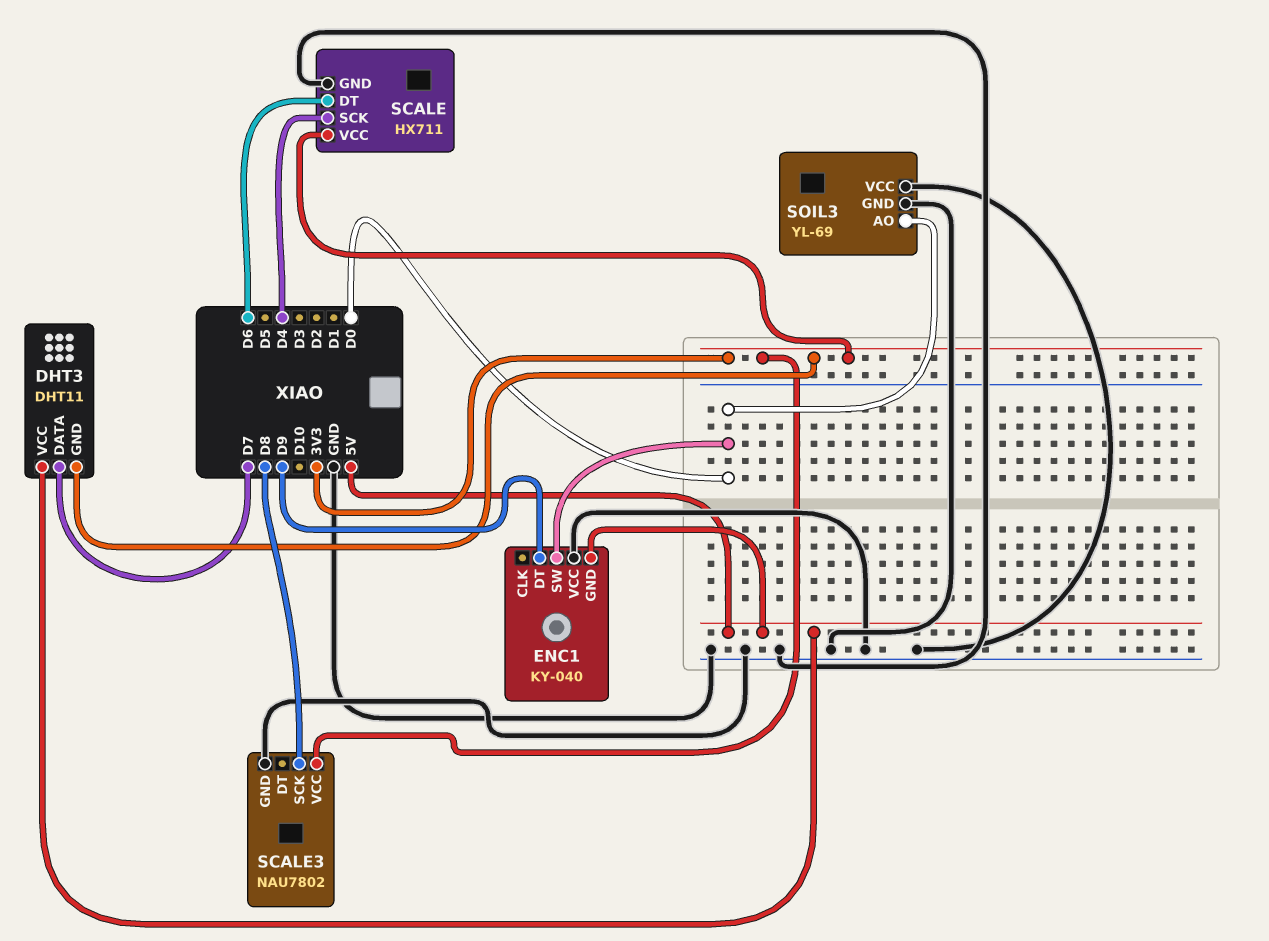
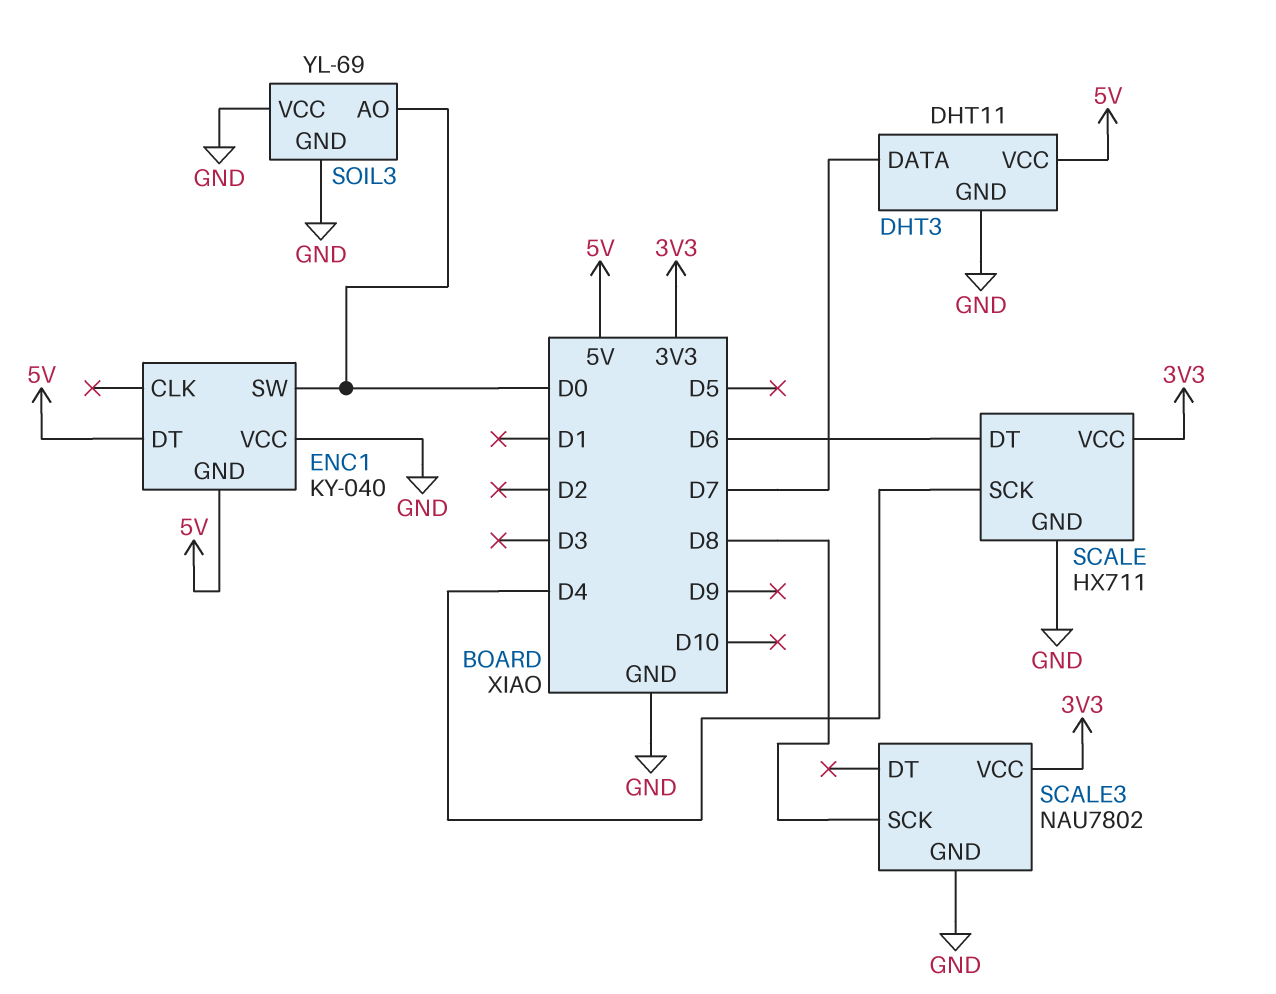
DHT3 pin GND: 3V3 -> GND
ENC1 pin DT: D9 -> 5V

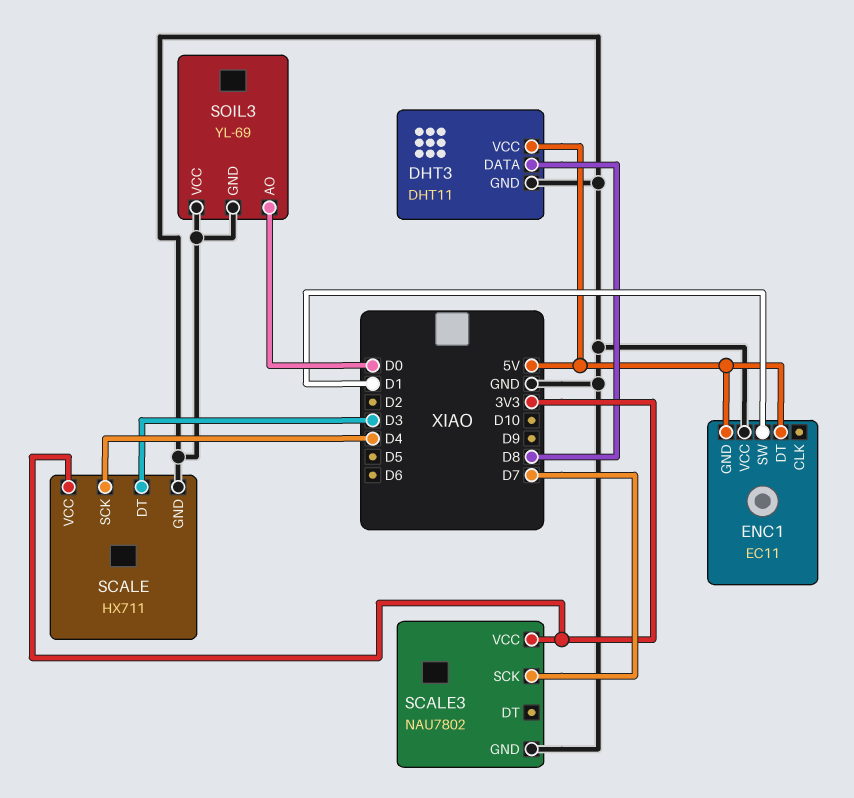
DHT3 pin DATA: D7 -> D8
ENC1: KY-040 -> EC11
ENC1 pin SW: D0 -> D1
SCALE pin DT: D6 -> D3
SCALE3 pin SCK: D8 -> D7

